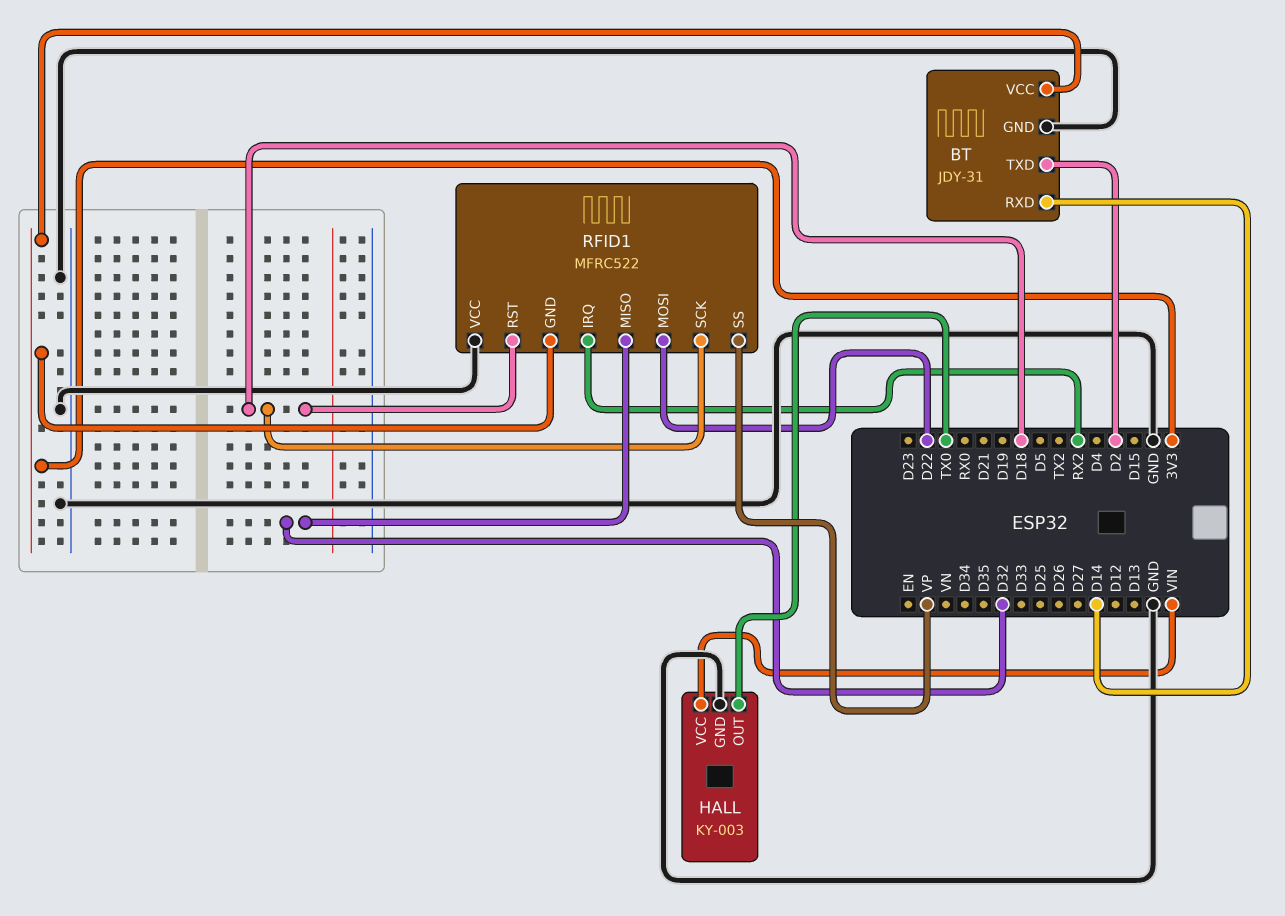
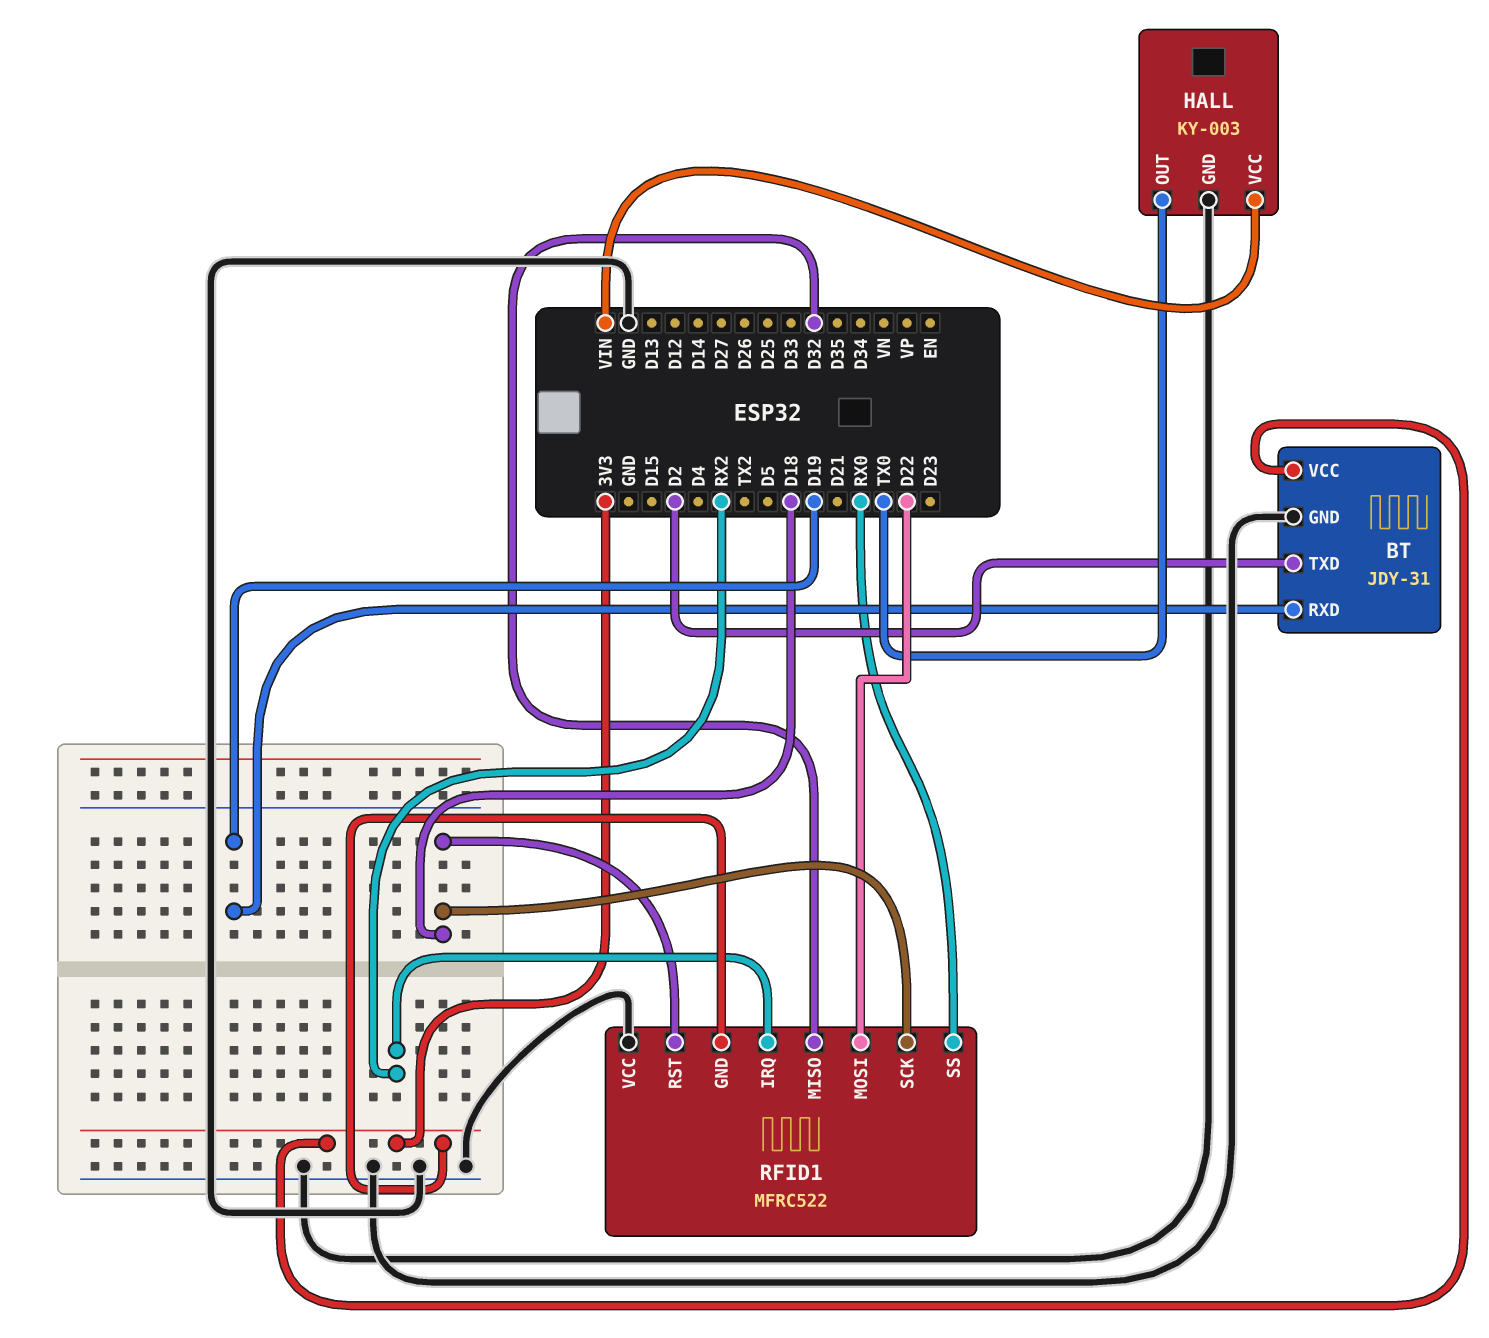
BT pin RXD: D14 -> D19
RFID1 pin SS: VP -> RX0

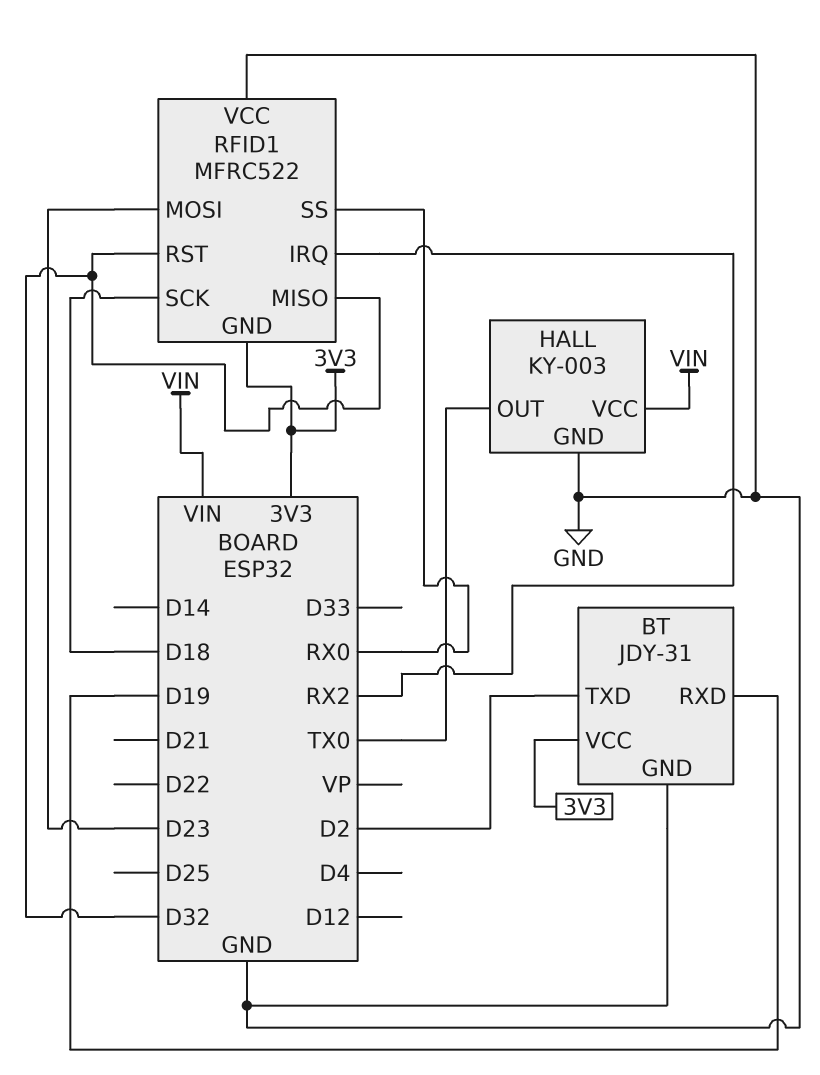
RFID1 pin MOSI: D22 -> D23
RFID1 pin RST: D18 -> D32

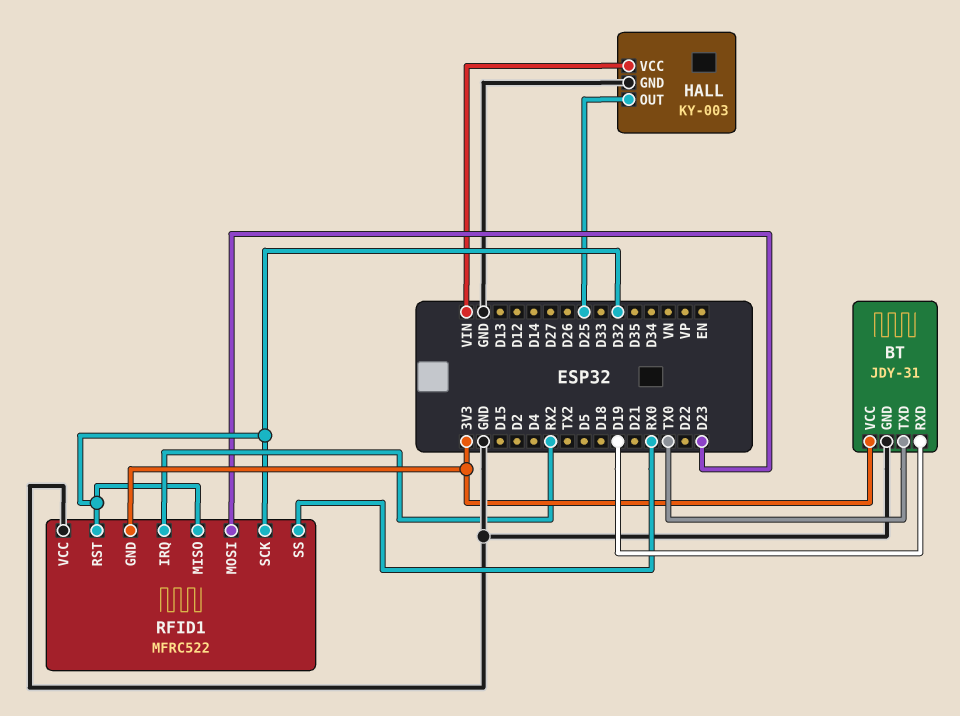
BT pin TXD: D2 -> TX0
HALL pin OUT: TX0 -> D25
RFID1 pin SCK: D18 -> D32

